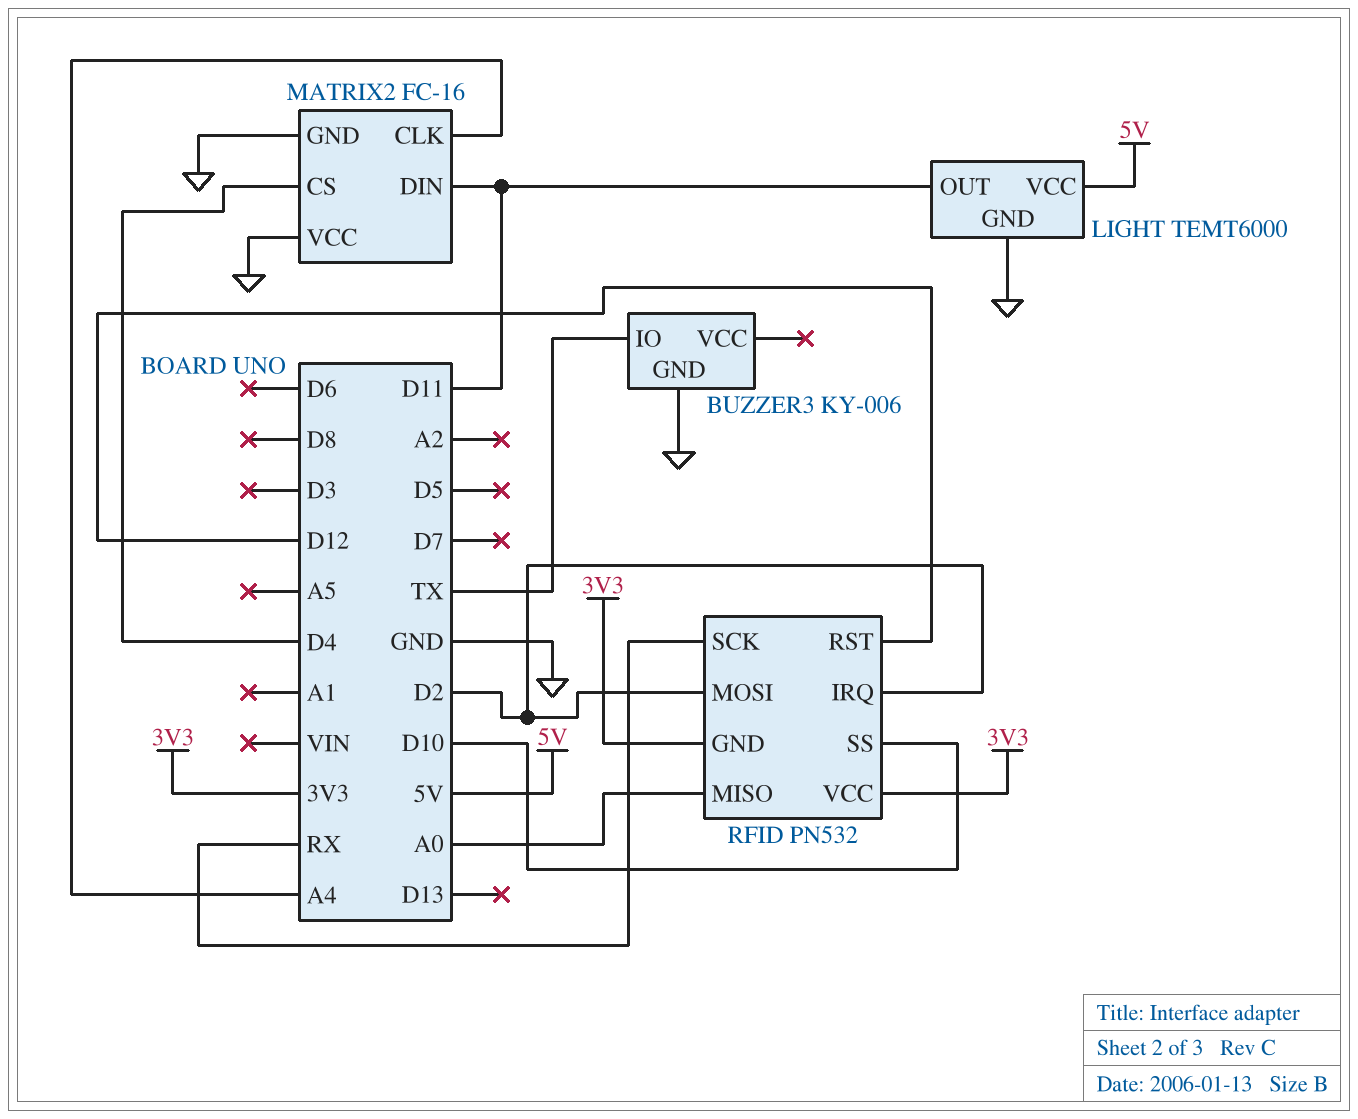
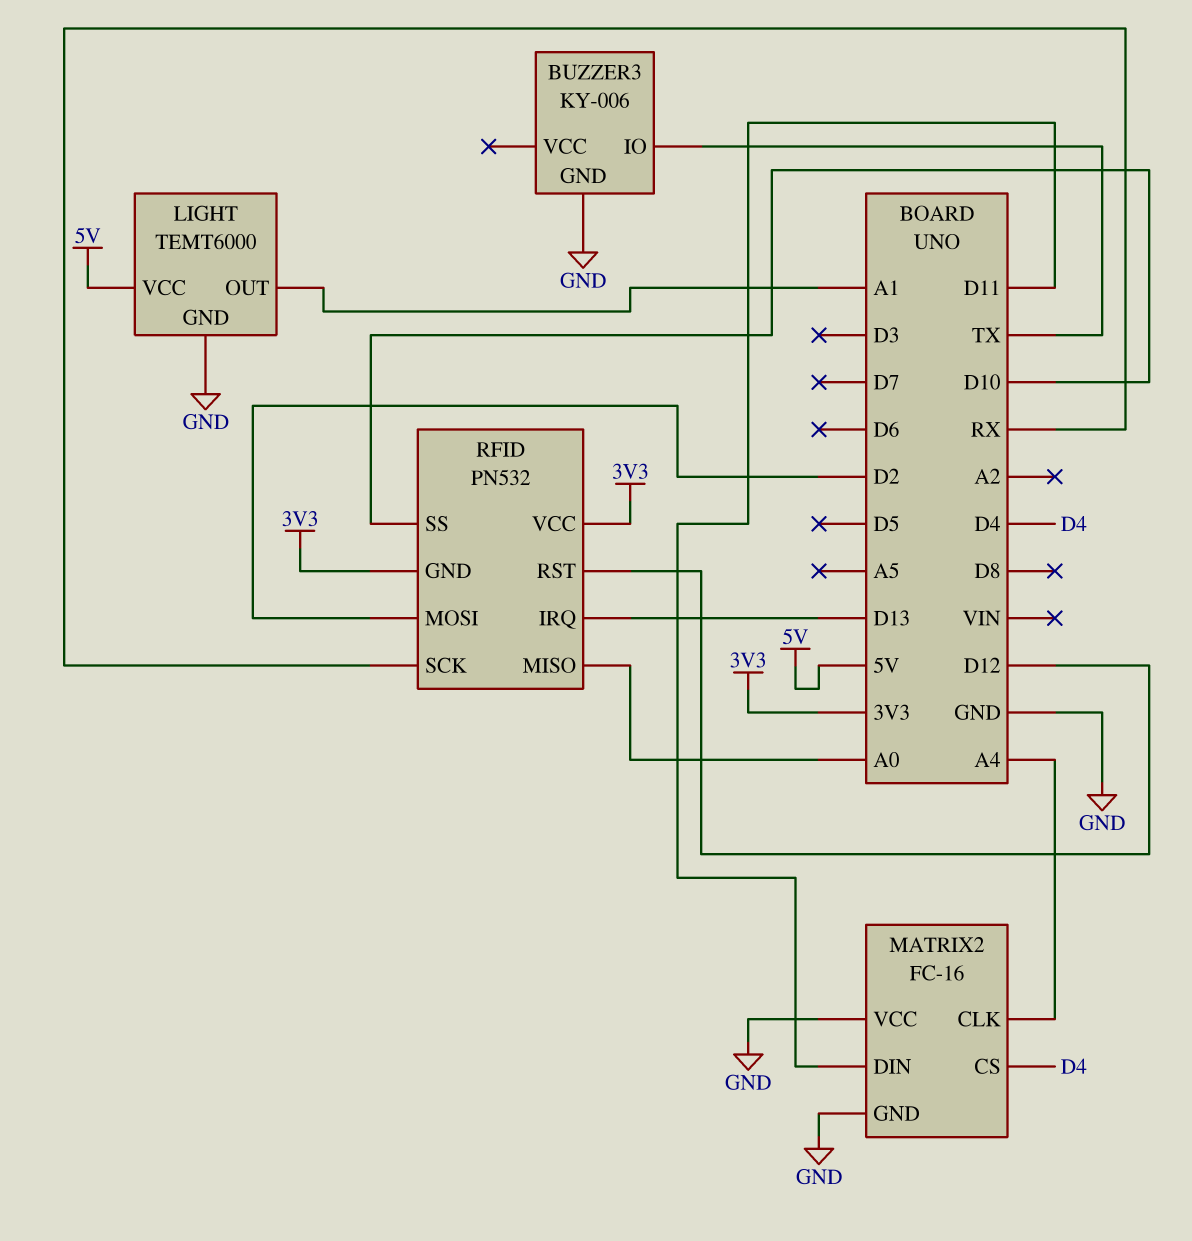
LIGHT pin OUT: D11 -> A1
RFID pin IRQ: D2 -> D13

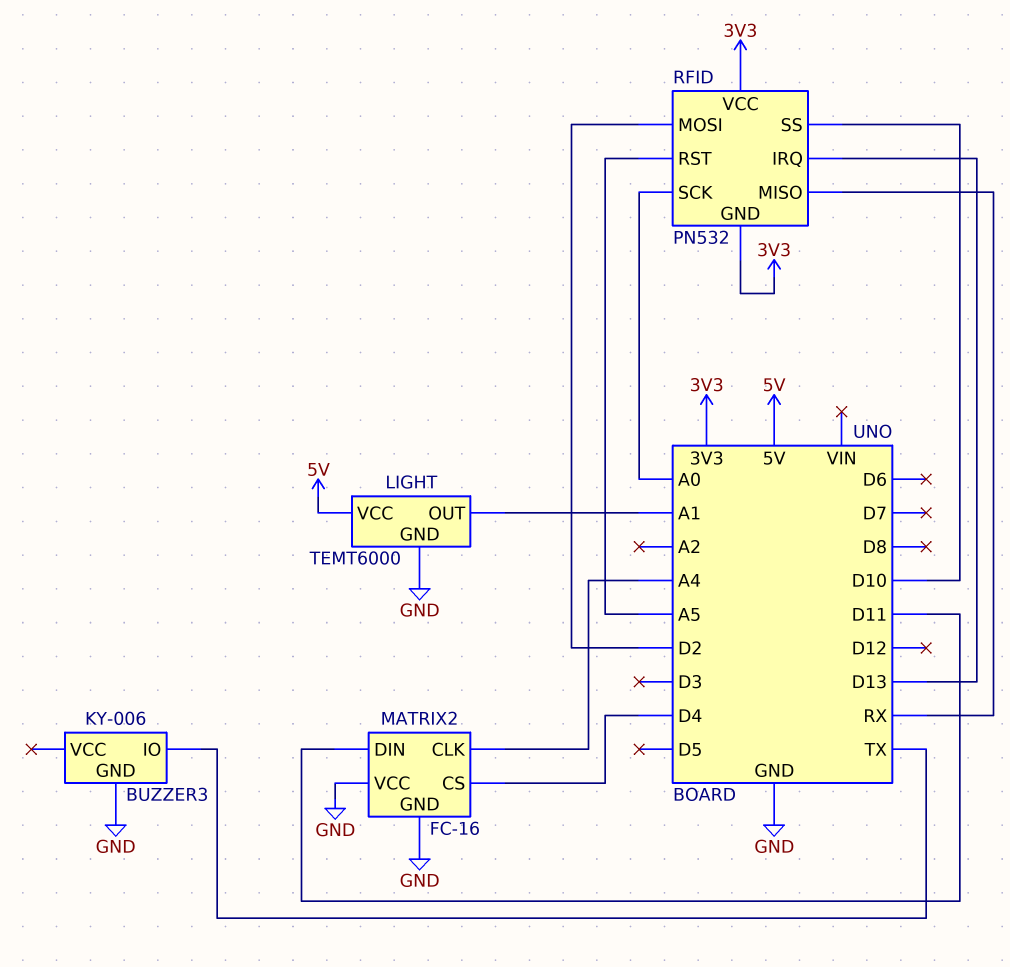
RFID pin MISO: A0 -> RX
RFID pin RST: D12 -> A5
RFID pin SCK: RX -> A0

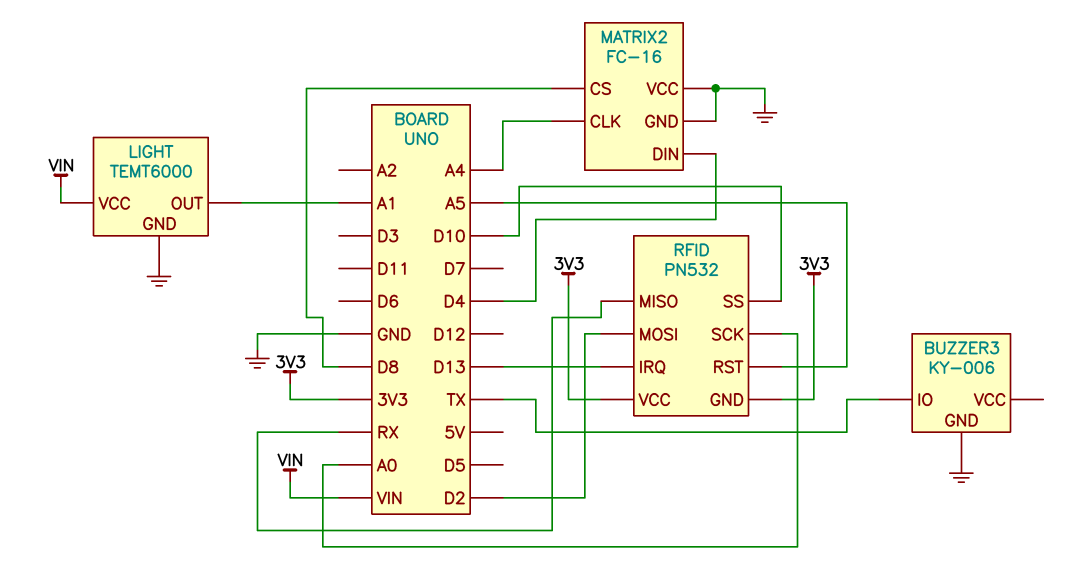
LIGHT pin VCC: 5V -> VIN
MATRIX2 pin CS: D4 -> D8
MATRIX2 pin DIN: D11 -> D4

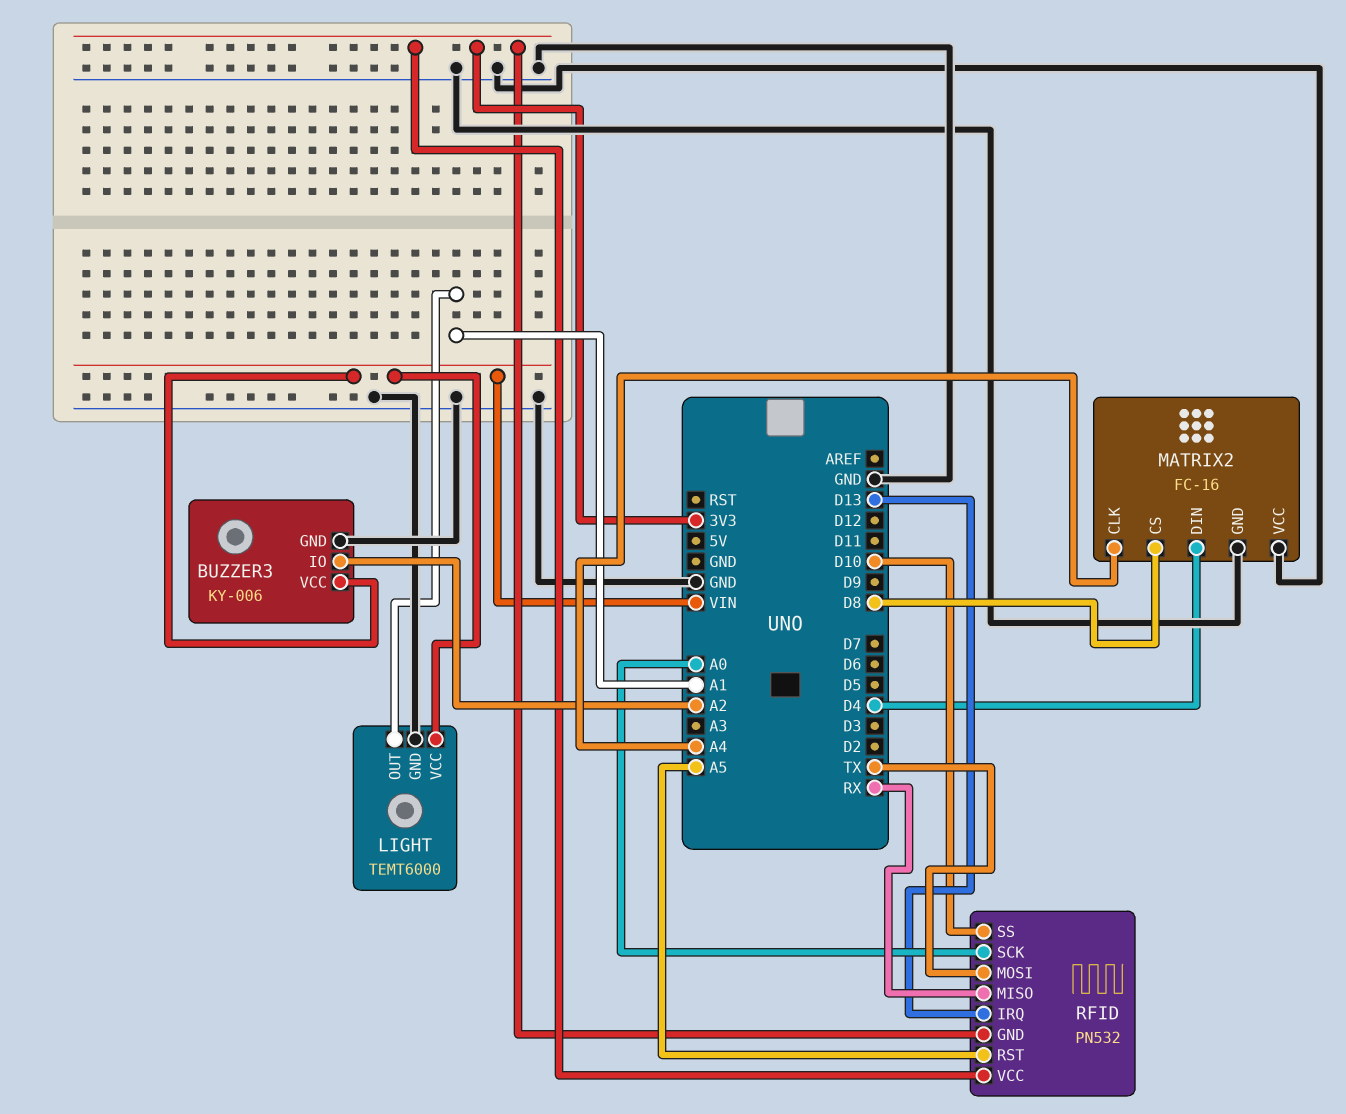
BUZZER3 pin IO: TX -> A2
BUZZER3 pin VCC: none -> VIN
RFID pin MOSI: D2 -> TX

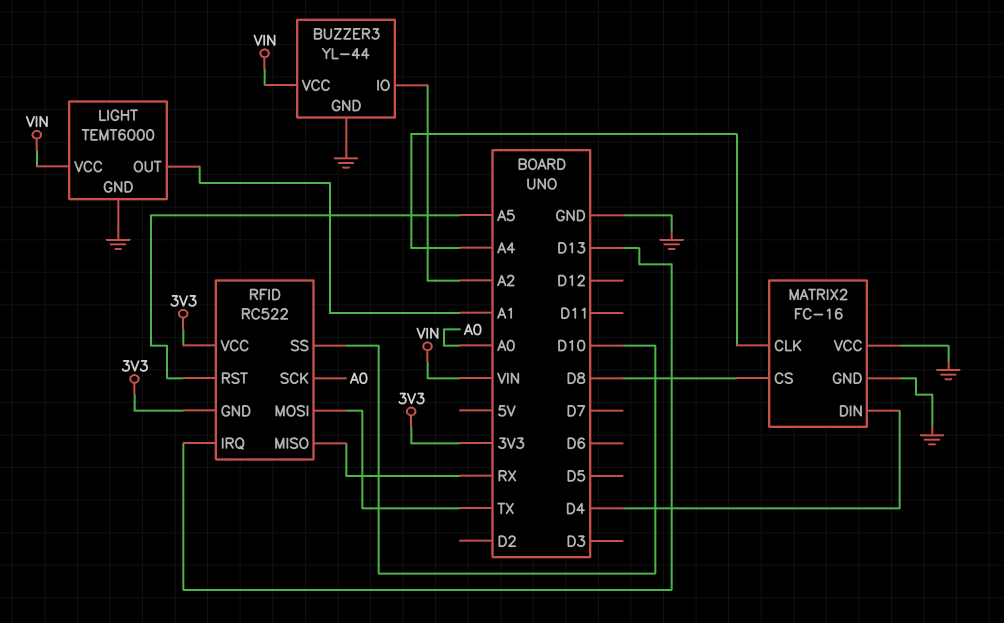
BUZZER3: KY-006 -> YL-44
RFID: PN532 -> RC522

